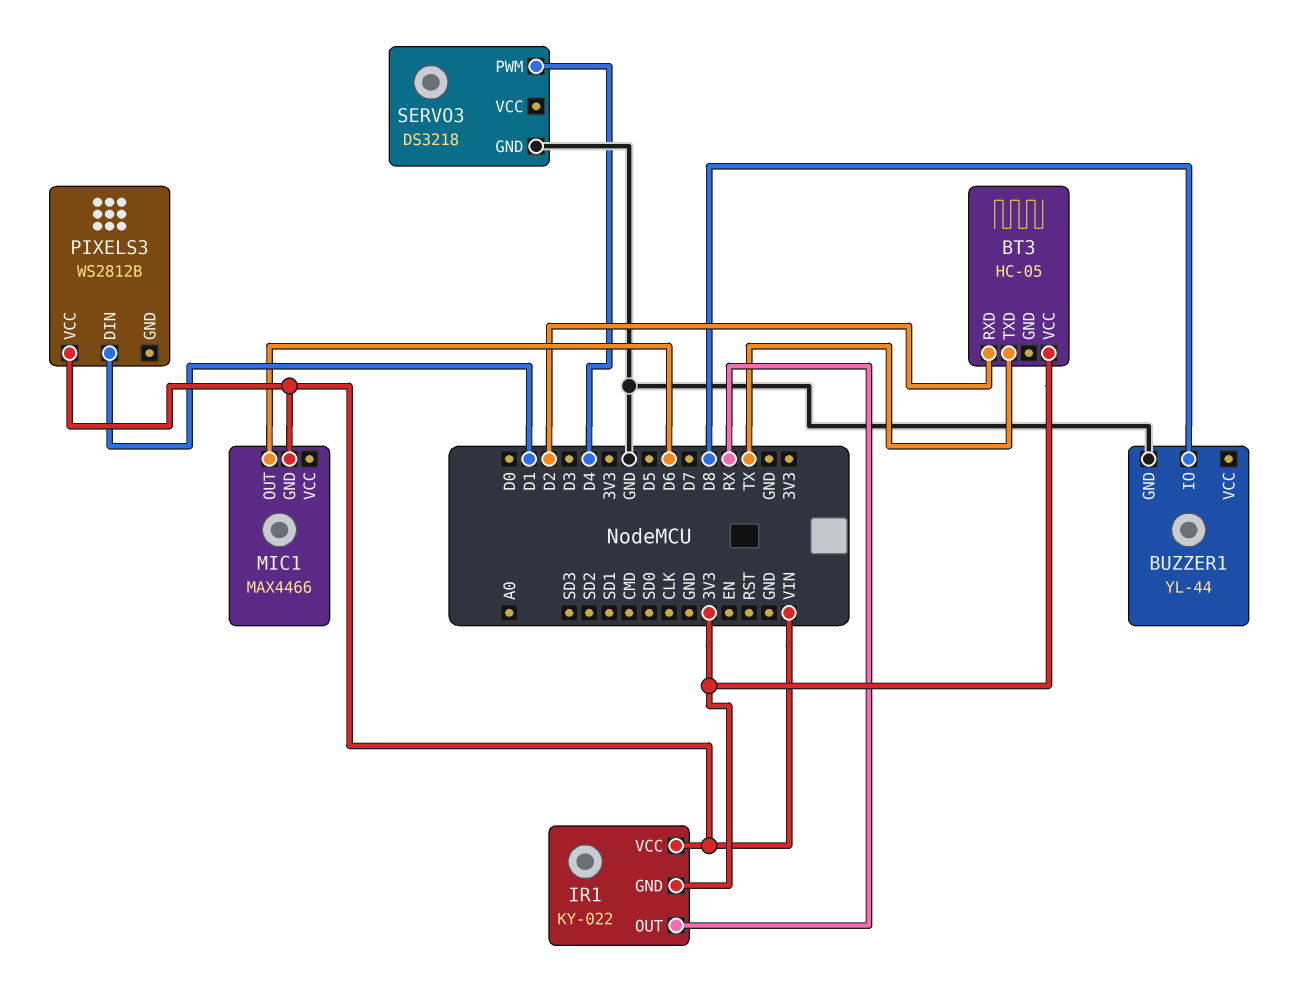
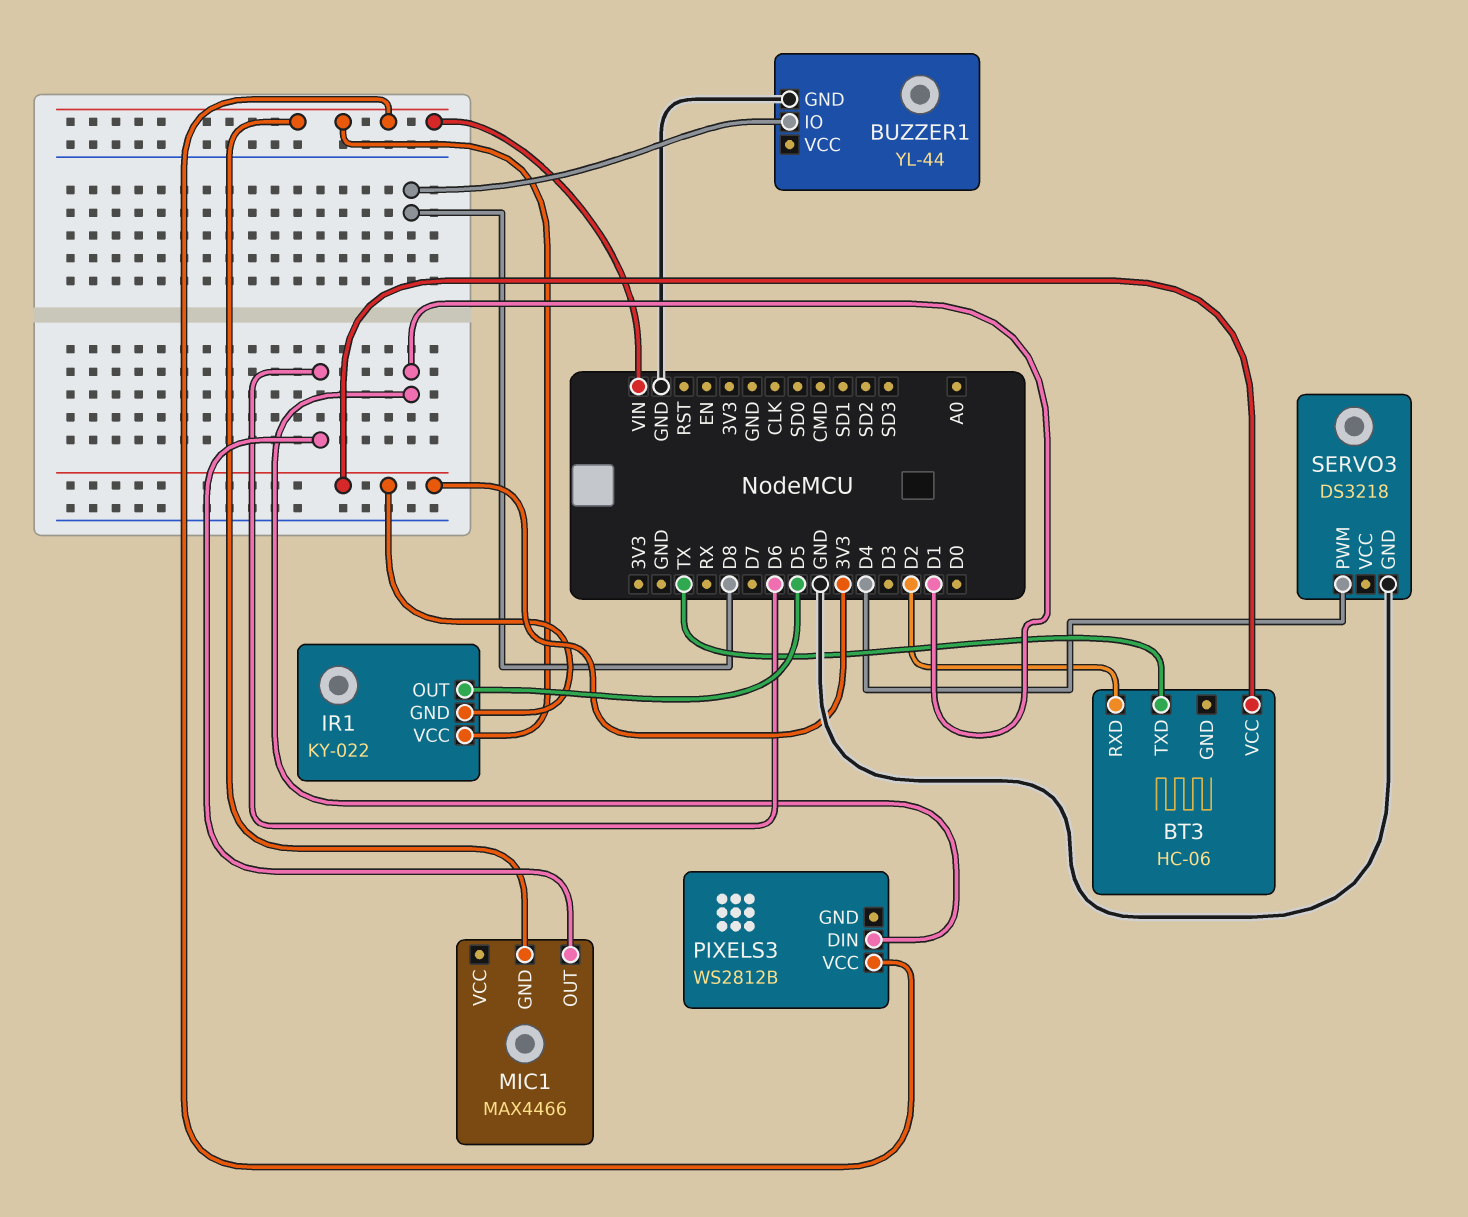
BT3: HC-05 -> HC-06
IR1 pin OUT: RX -> D5

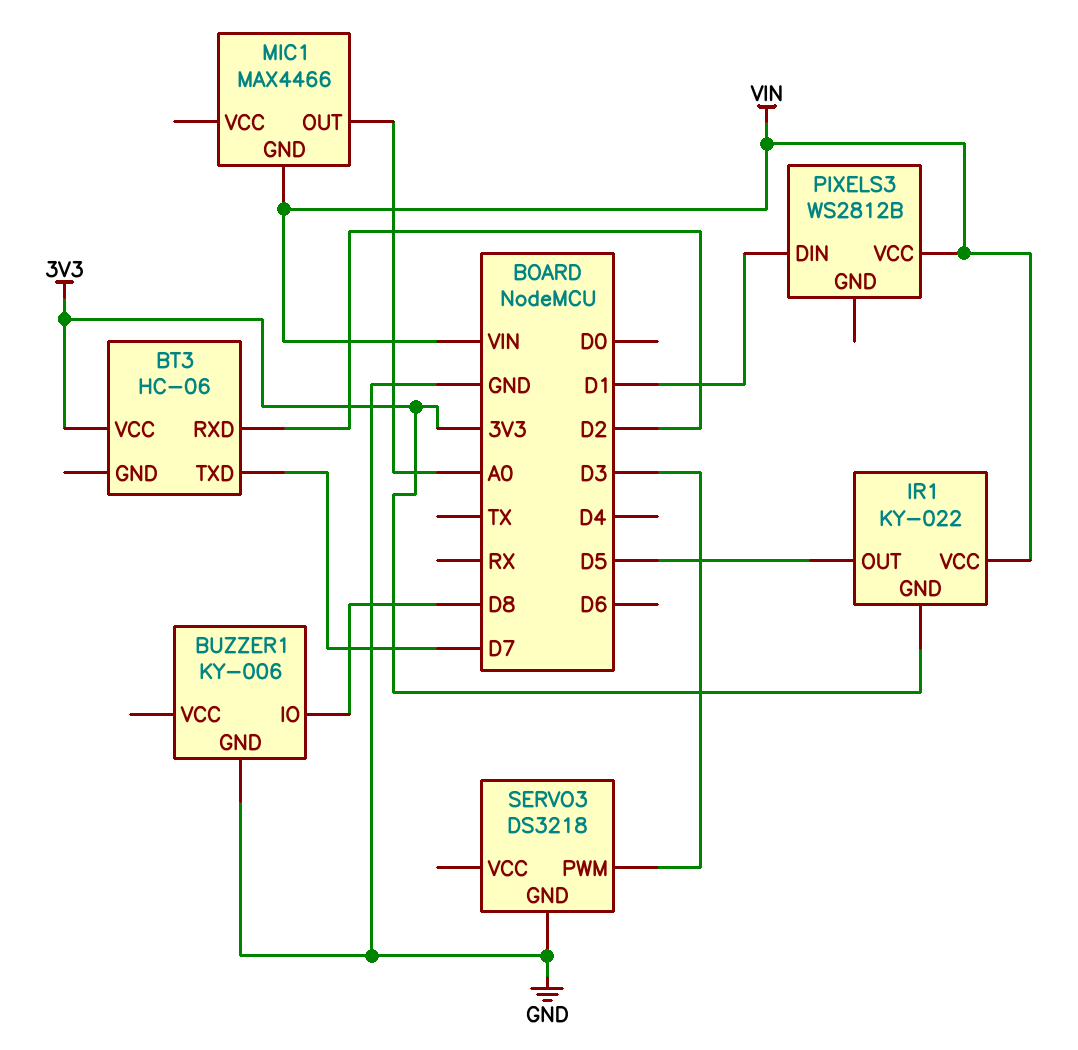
BT3 pin TXD: TX -> D7
BUZZER1: YL-44 -> KY-006
MIC1 pin OUT: D6 -> A0
SERVO3 pin PWM: D4 -> D3

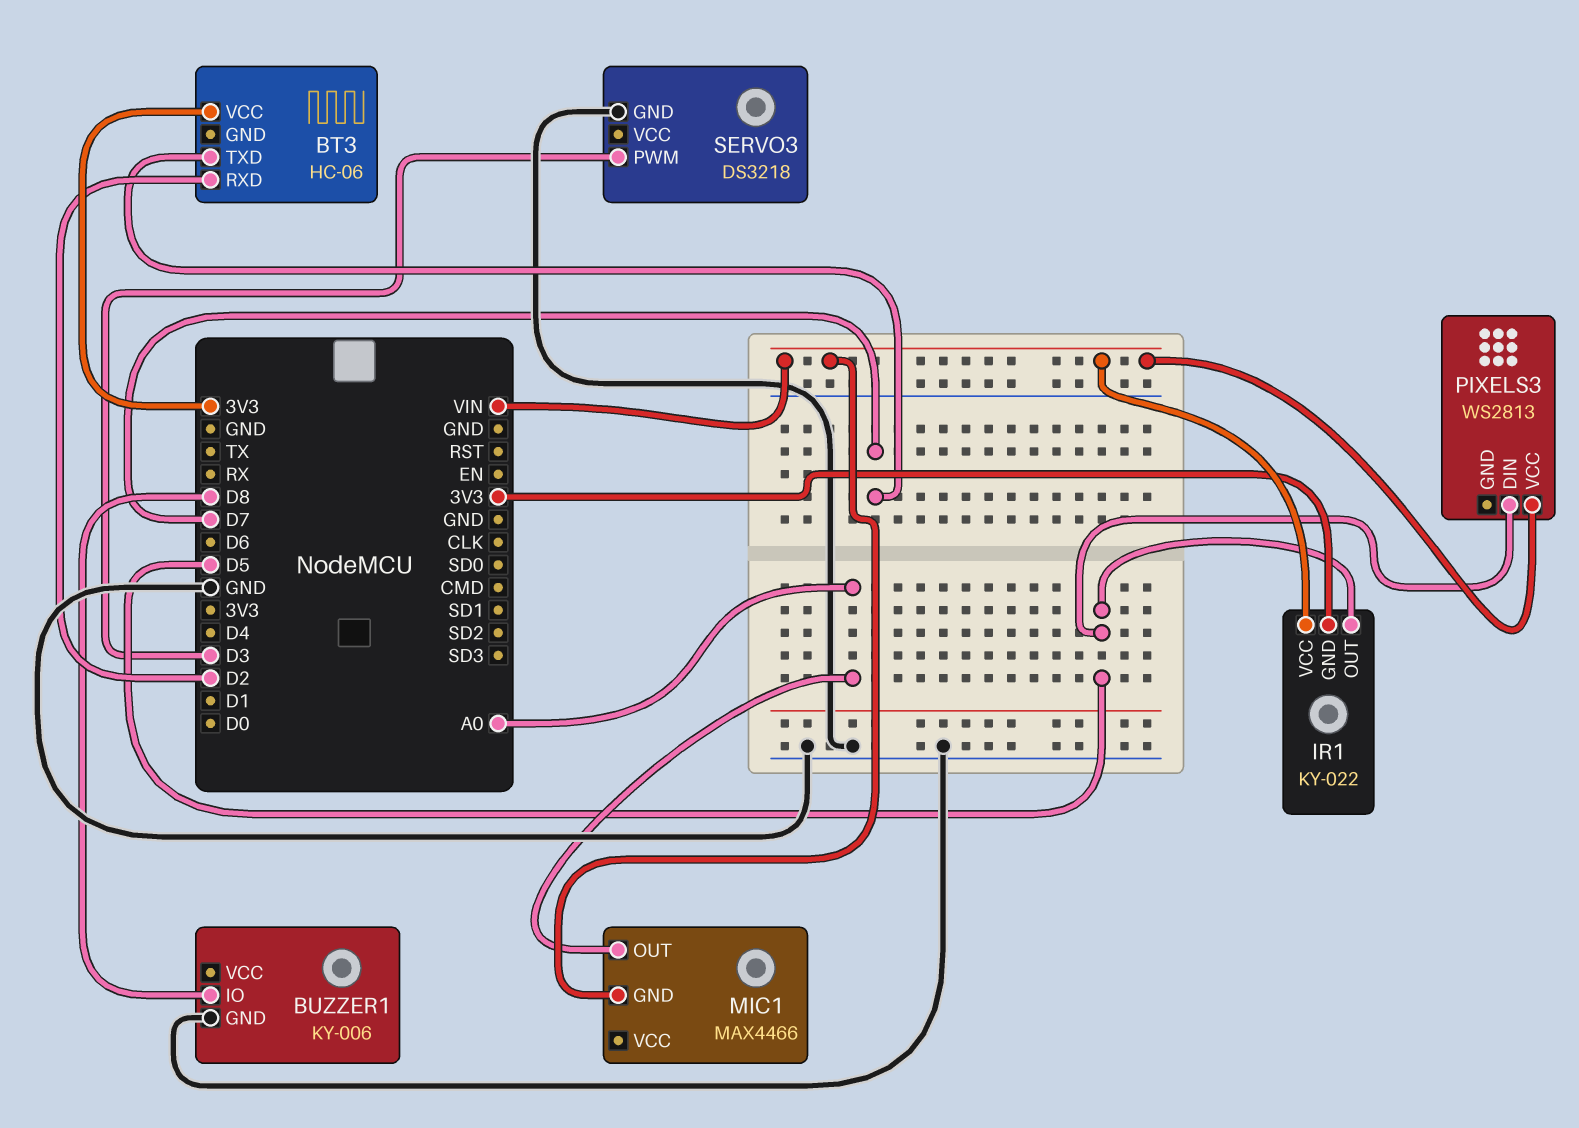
PIXELS3: WS2812B -> WS2813
PIXELS3 pin DIN: D1 -> D5

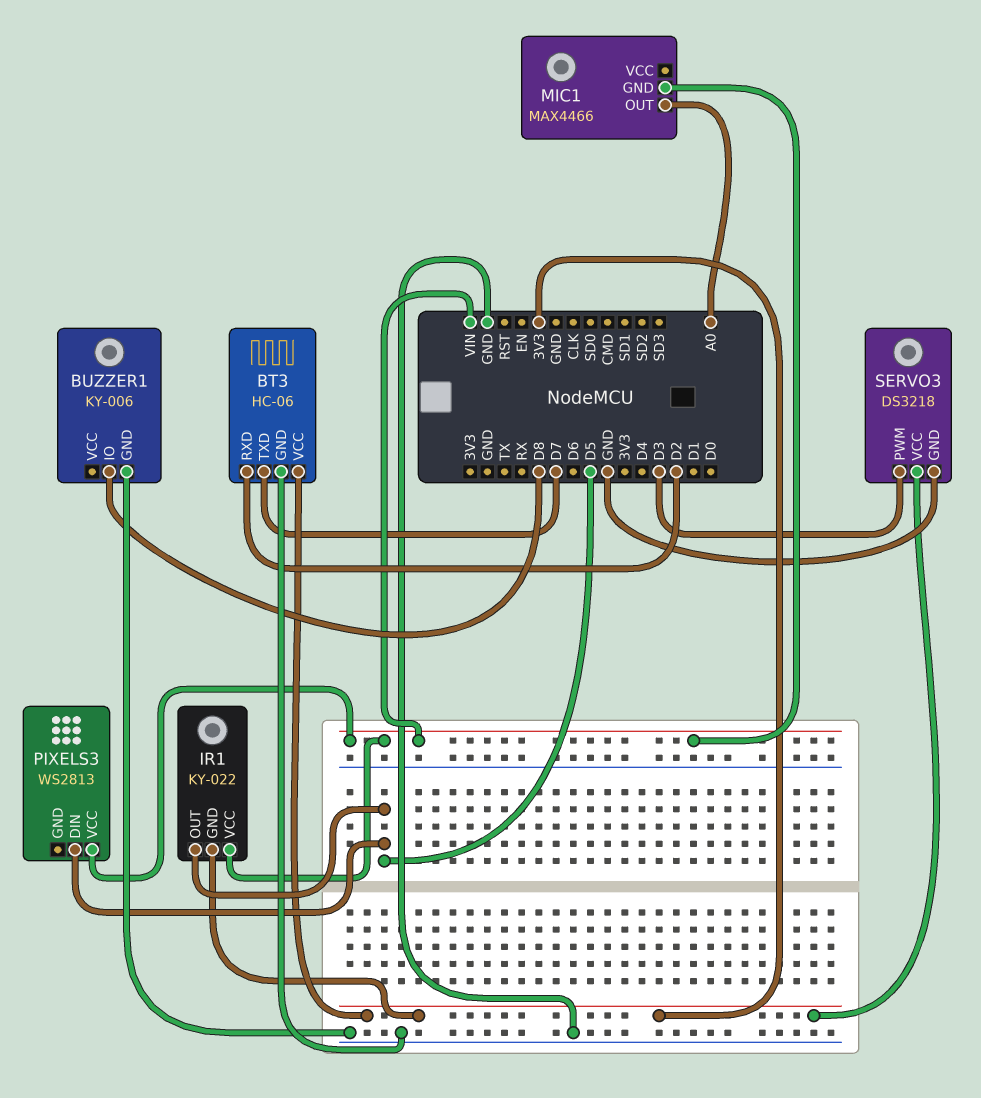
BT3 pin GND: none -> GND
SERVO3 pin VCC: none -> 3V3

